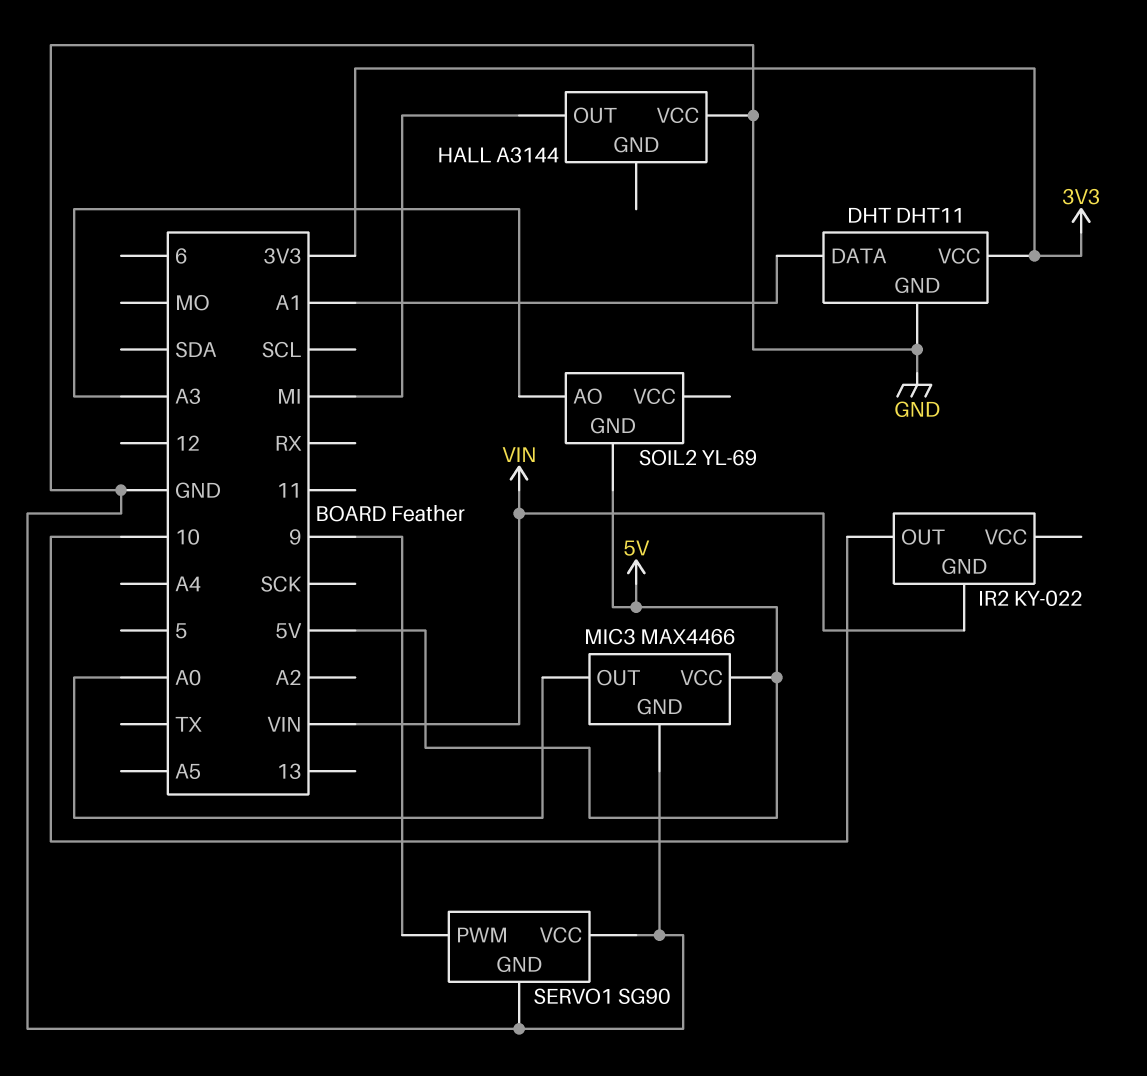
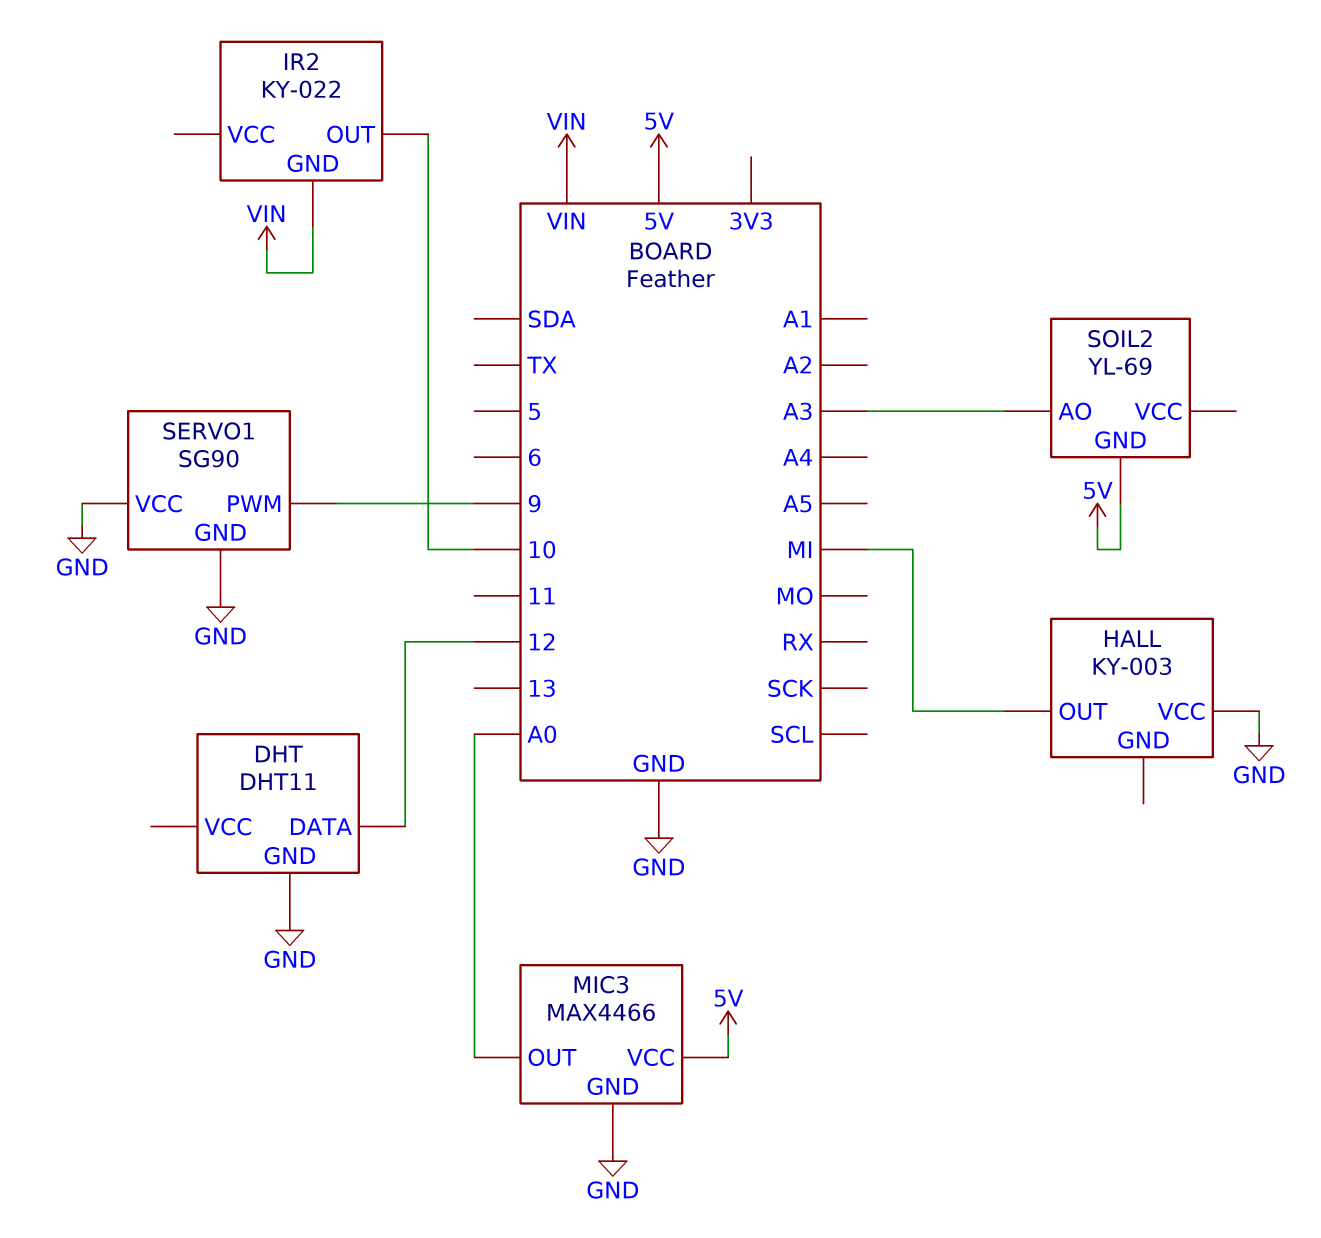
DHT pin DATA: A1 -> 12
DHT pin VCC: 3V3 -> none
HALL: A3144 -> KY-003

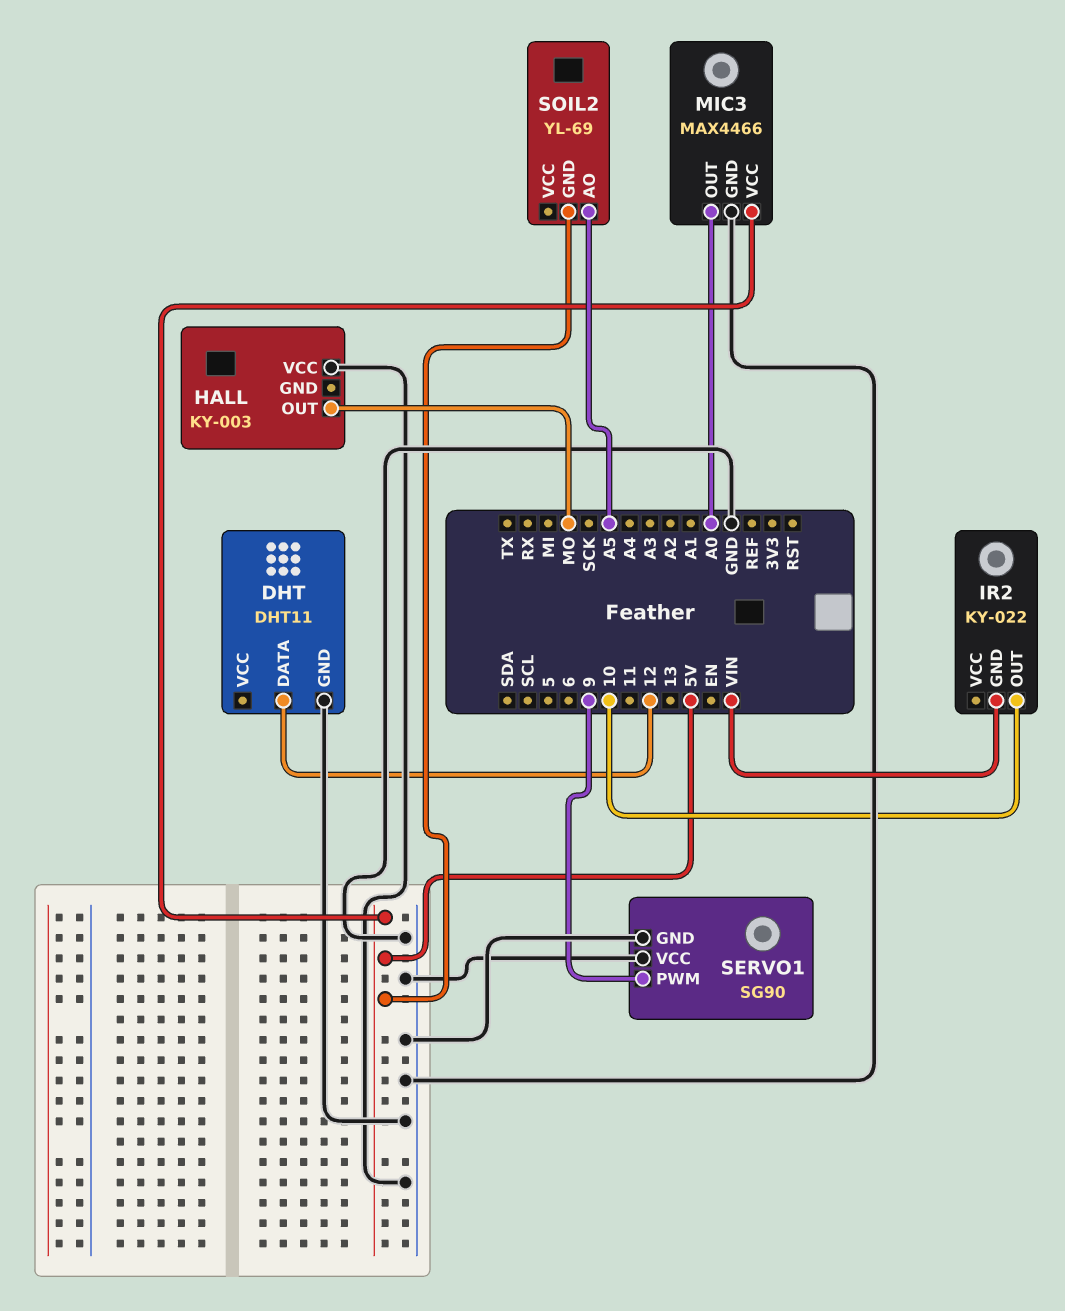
HALL pin OUT: MI -> MO
SOIL2 pin AO: A3 -> A5

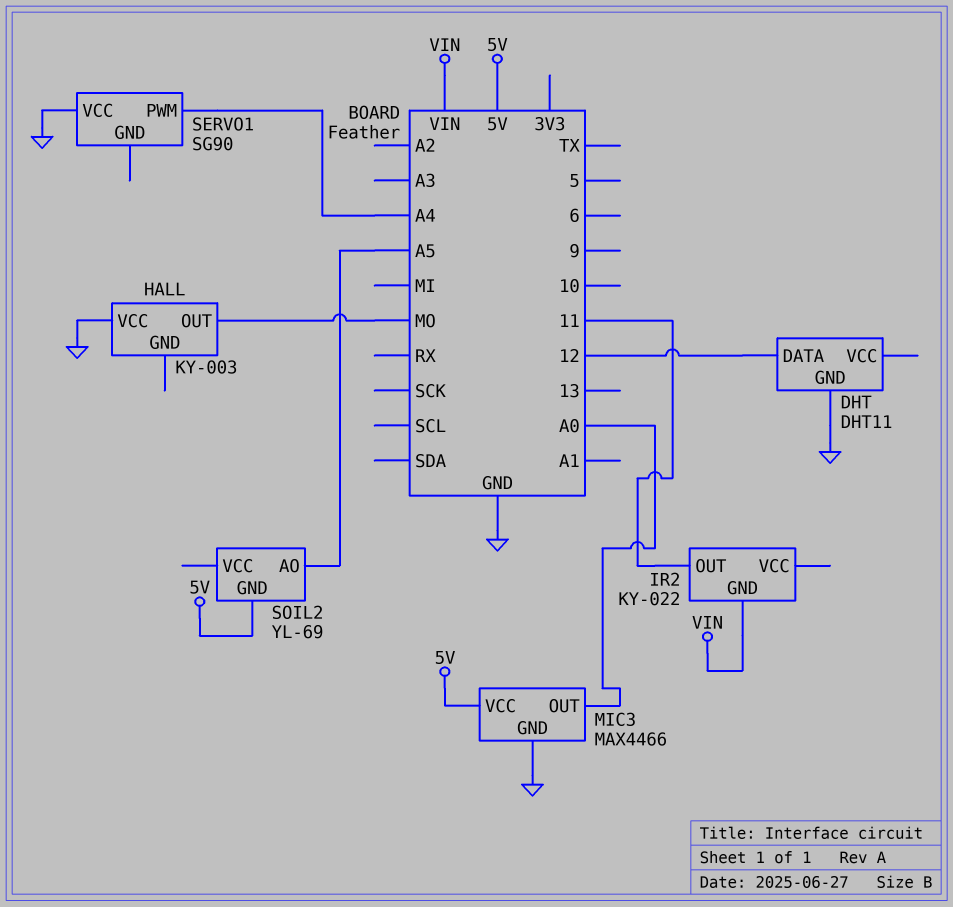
IR2 pin OUT: 10 -> 11
SERVO1 pin GND: GND -> none
SERVO1 pin PWM: 9 -> A4

